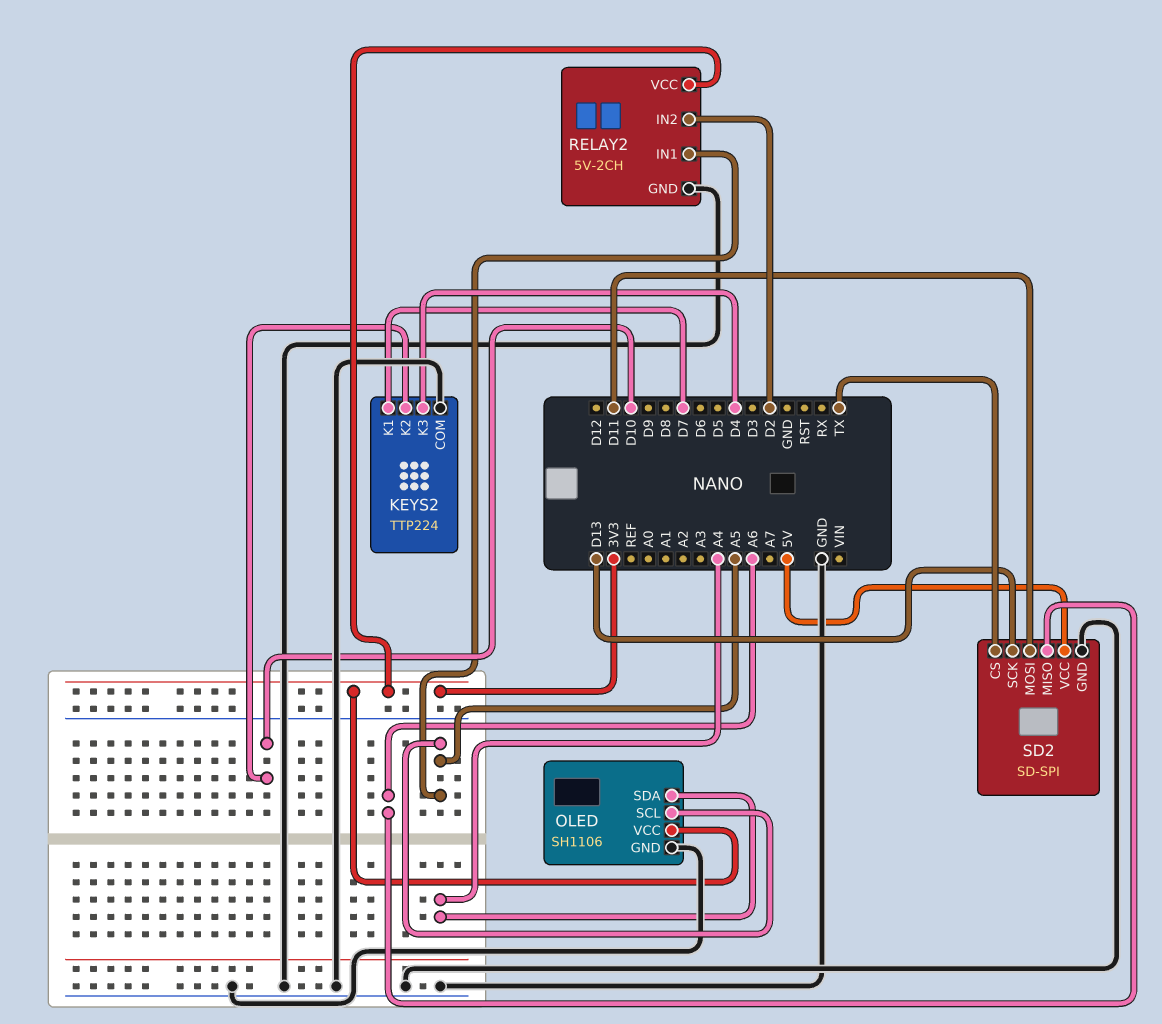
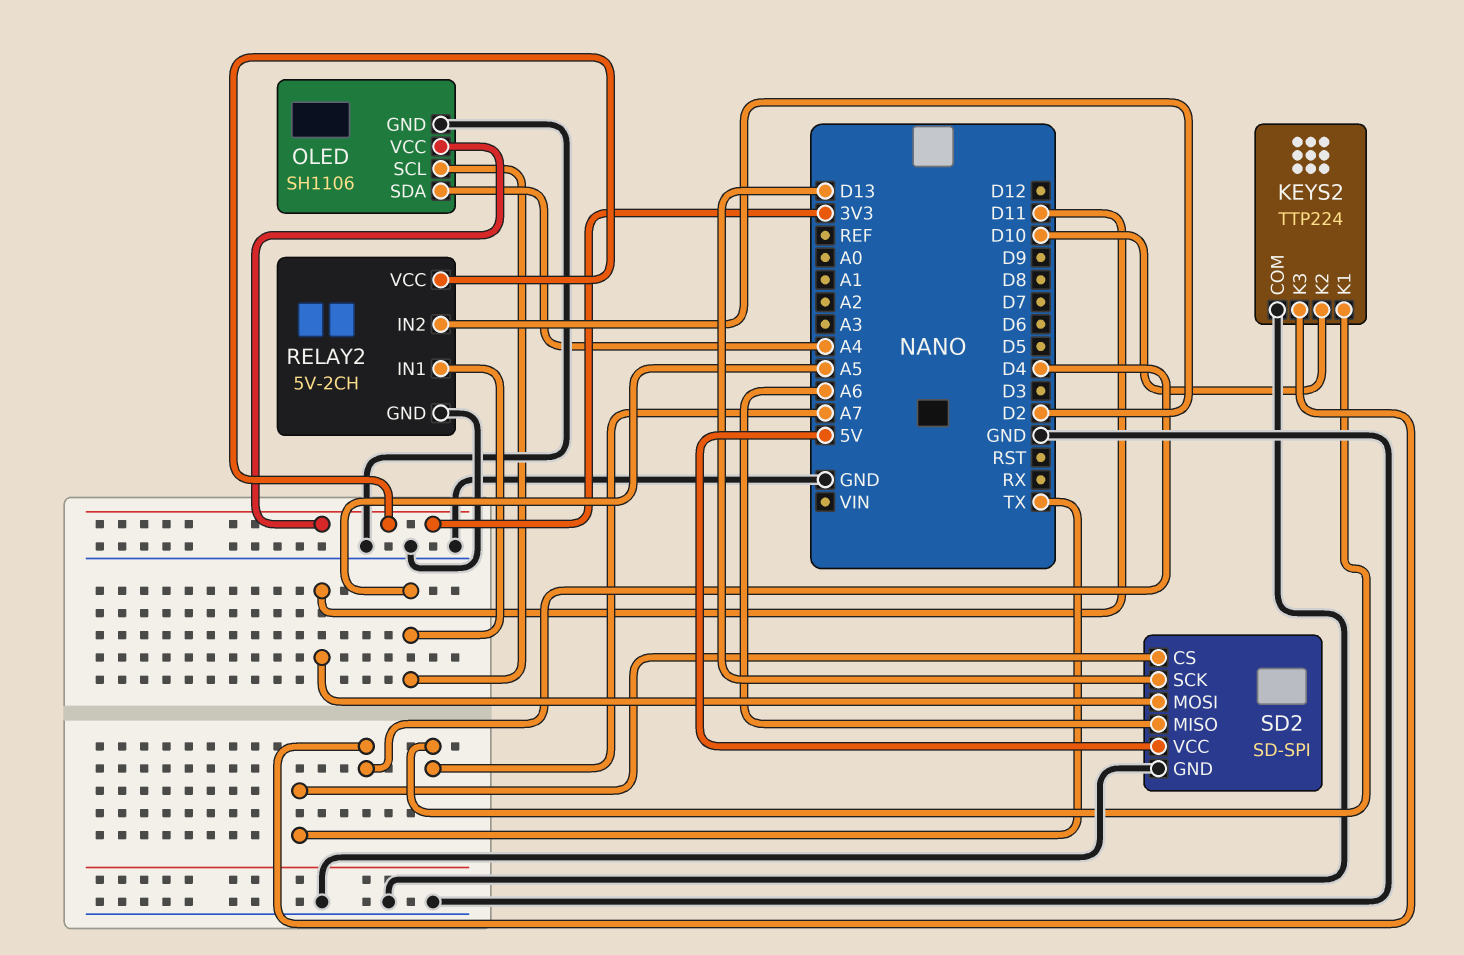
KEYS2 pin K1: D7 -> A7

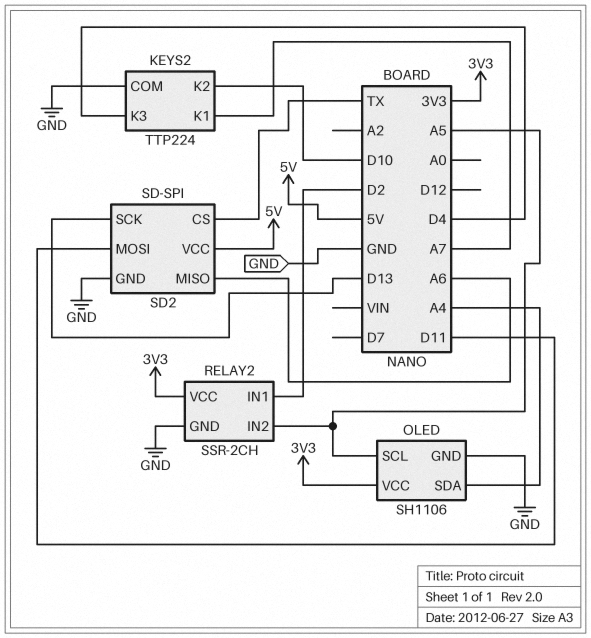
RELAY2: 5V-2CH -> SSR-2CH
RELAY2 pin IN1: A5 -> D2
RELAY2 pin IN2: D2 -> A5

